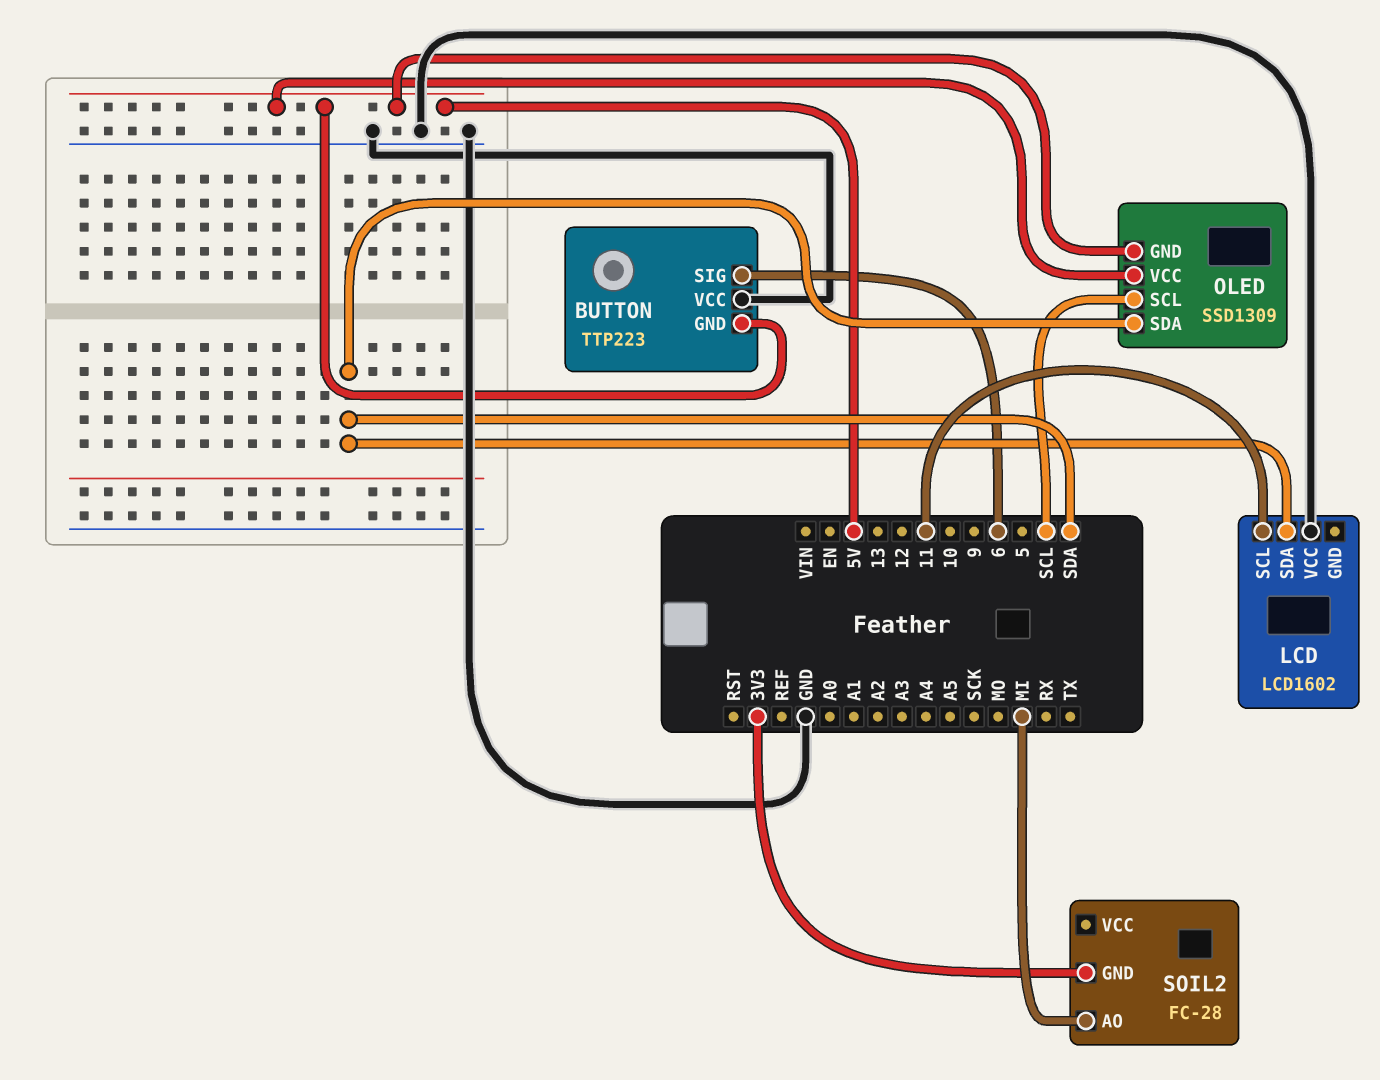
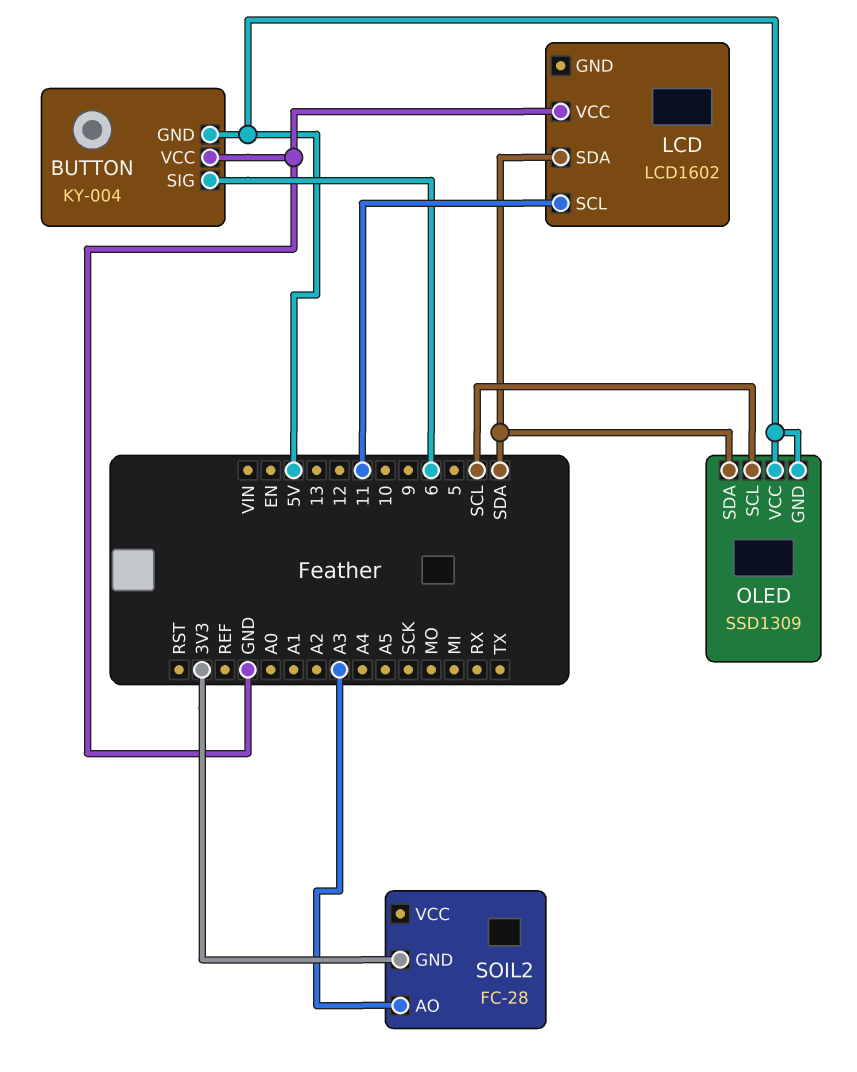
BUTTON: TTP223 -> KY-004
SOIL2 pin AO: MI -> A3

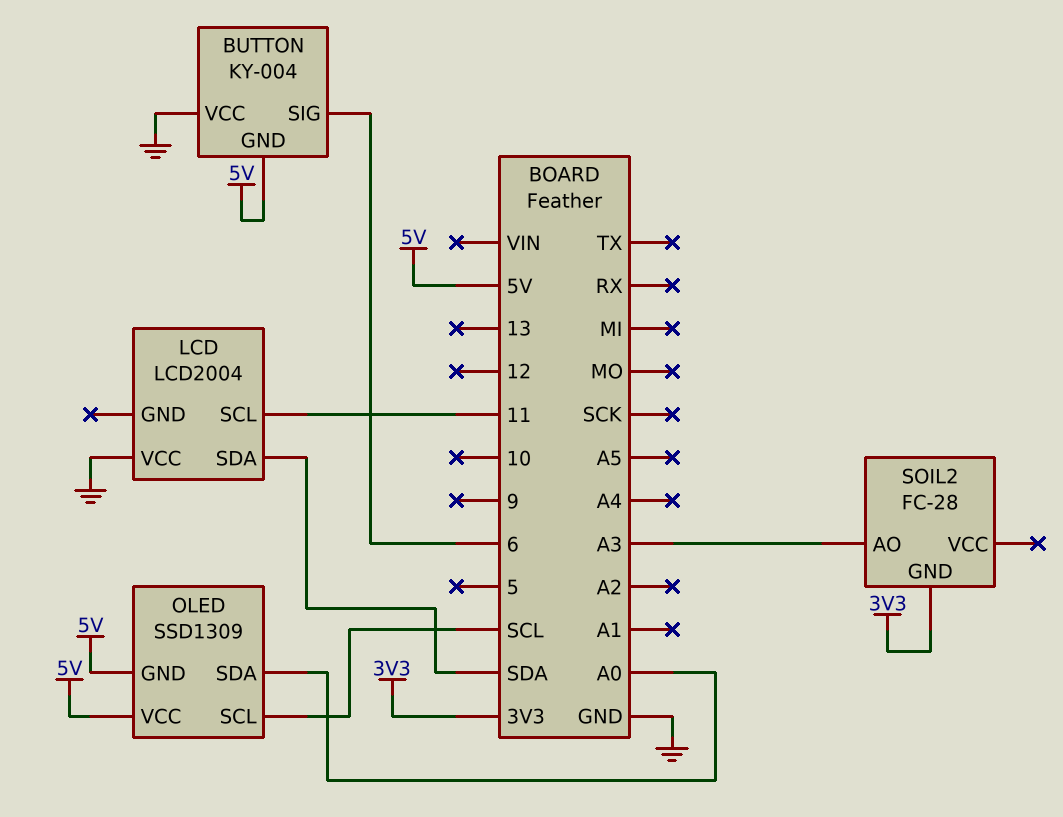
LCD: LCD1602 -> LCD2004
OLED pin SDA: SDA -> A0

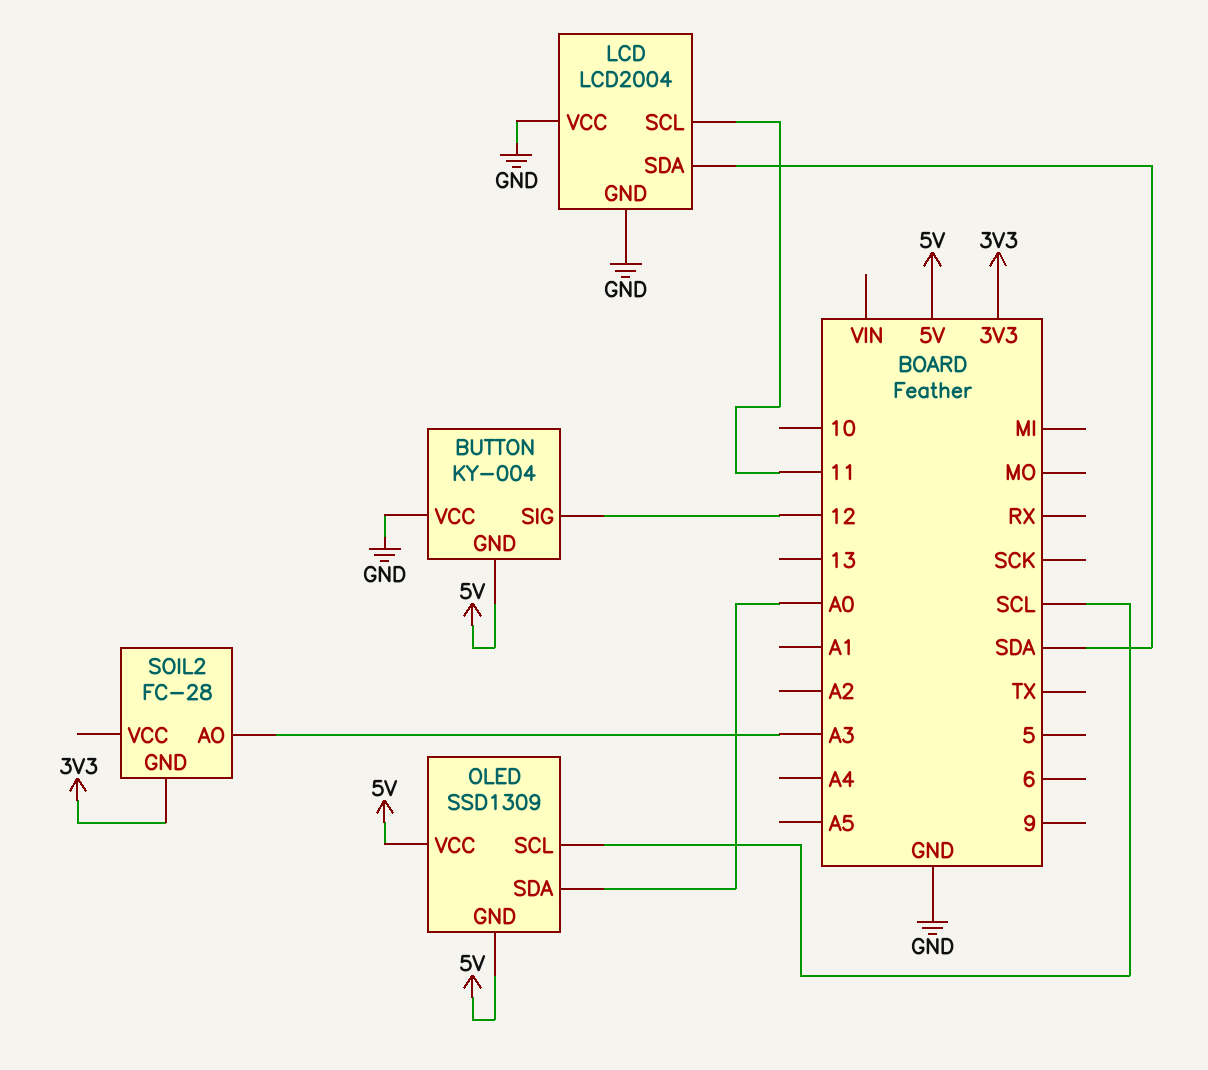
BUTTON pin SIG: 6 -> 12
LCD pin GND: none -> GND

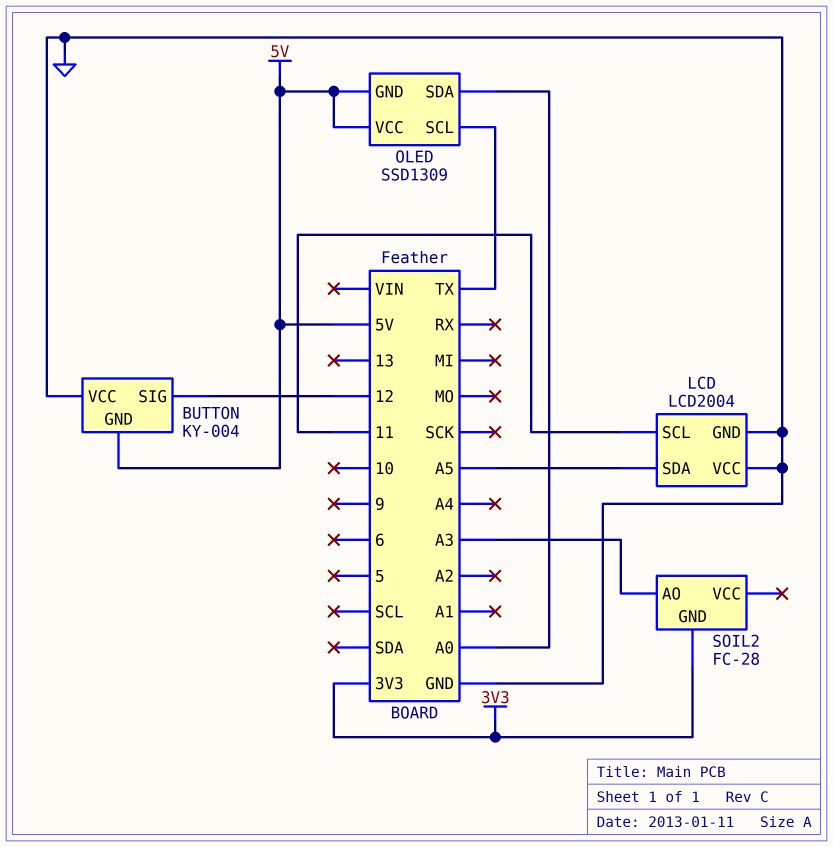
LCD pin SDA: SDA -> A5
OLED pin SCL: SCL -> TX

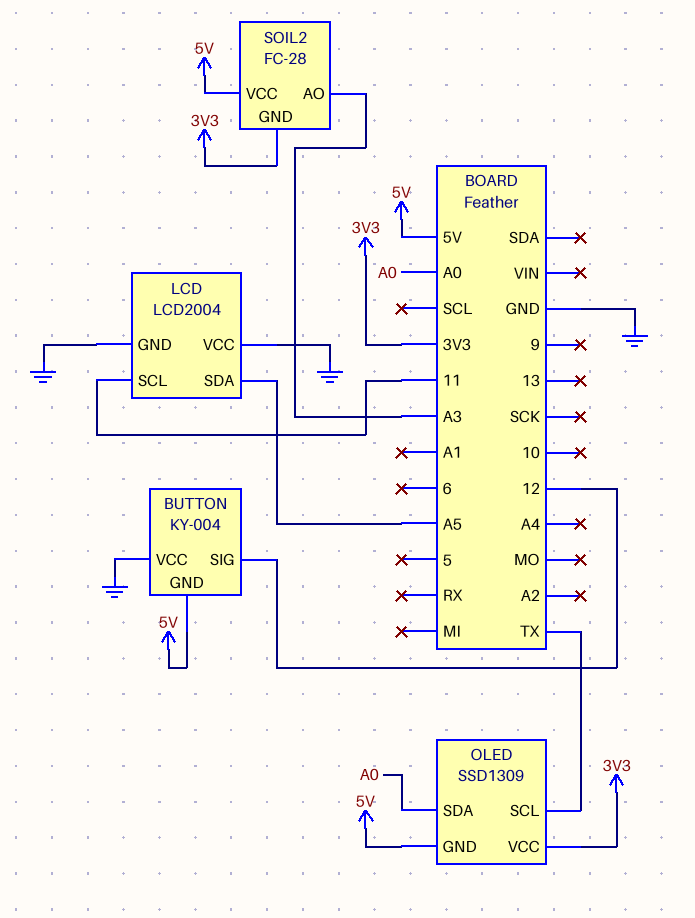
OLED pin VCC: 5V -> 3V3
SOIL2 pin VCC: none -> 5V

